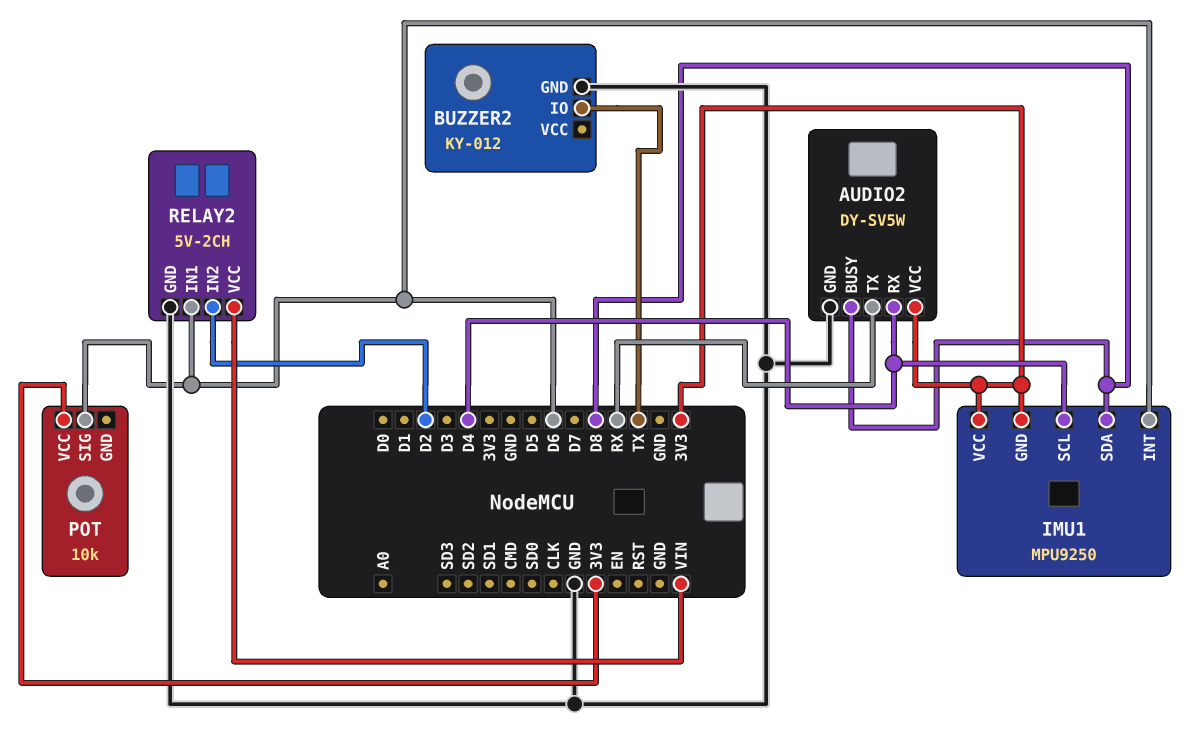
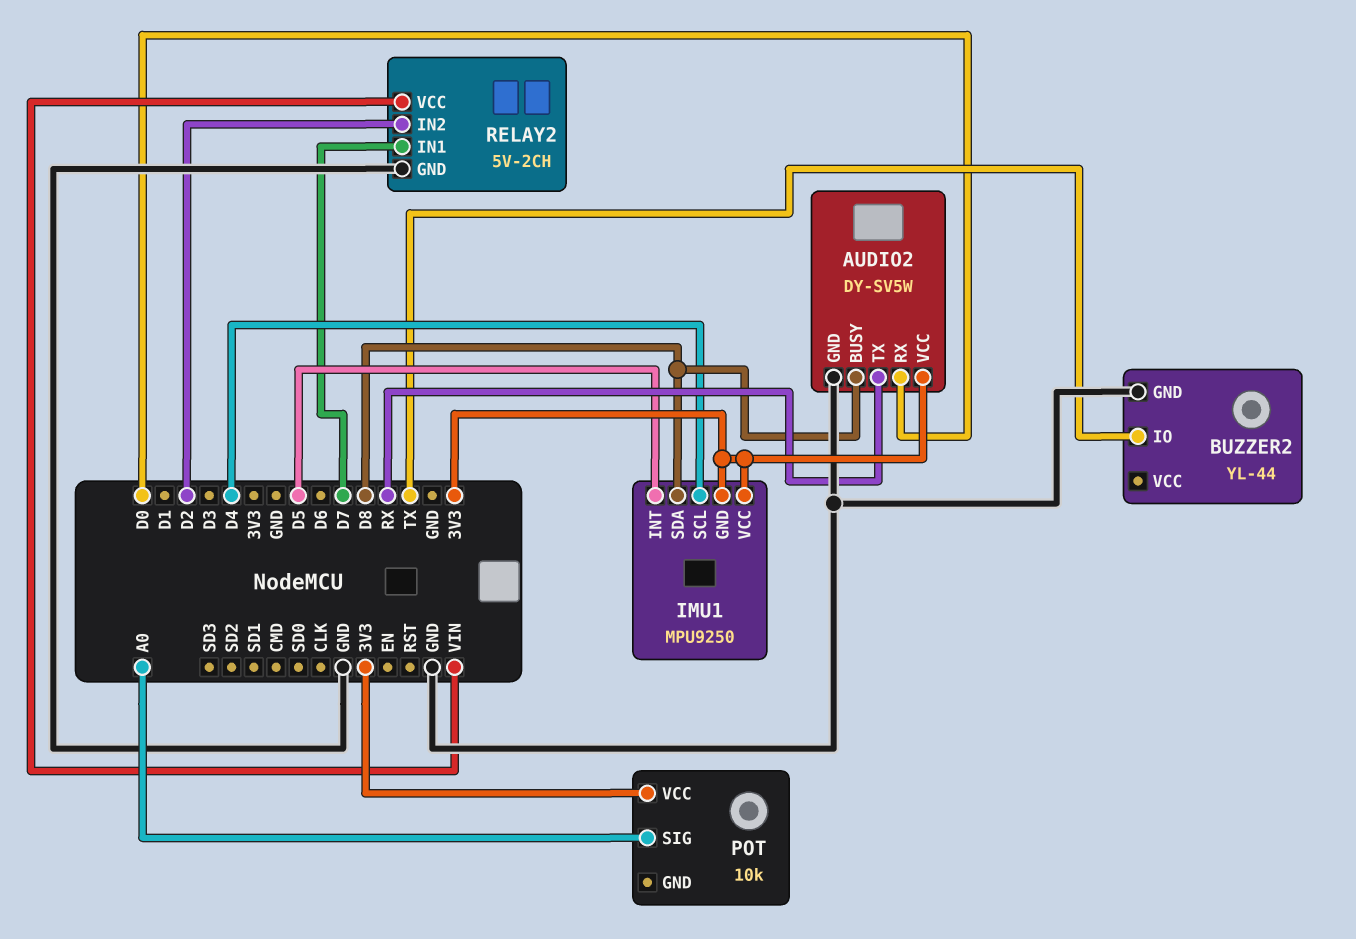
AUDIO2 pin RX: D4 -> D0
BUZZER2: KY-012 -> YL-44
IMU1 pin INT: D6 -> D5
POT pin SIG: D6 -> A0
RELAY2 pin IN1: D6 -> D7

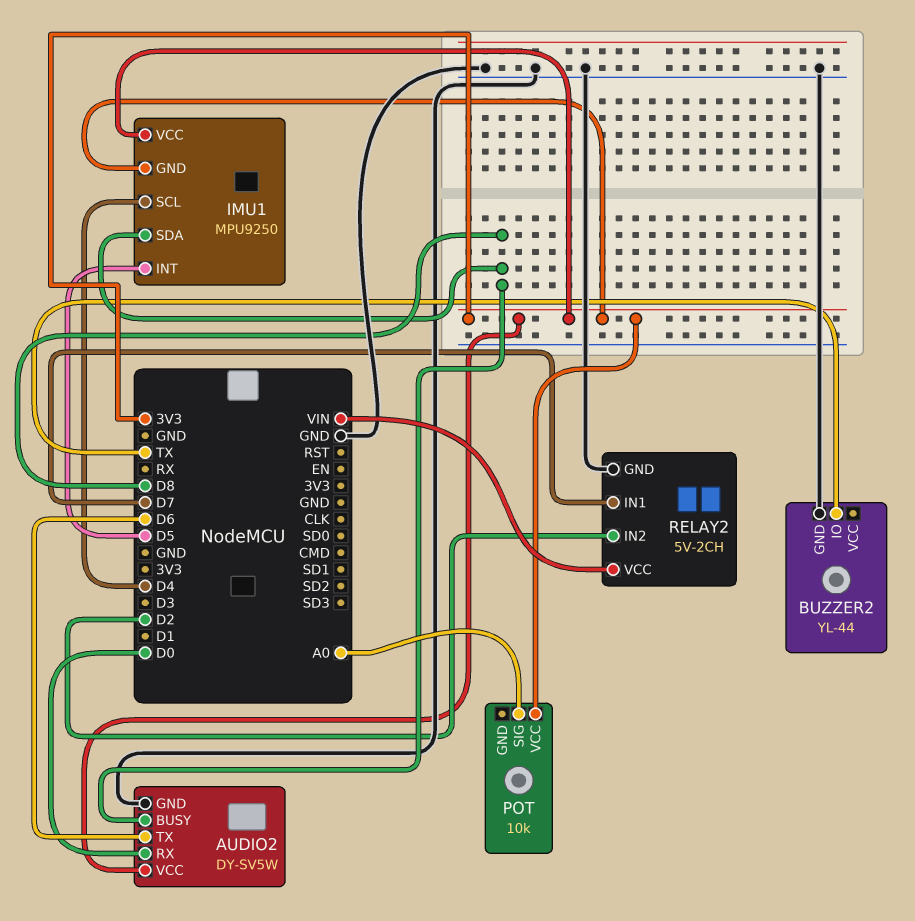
AUDIO2 pin TX: RX -> D6

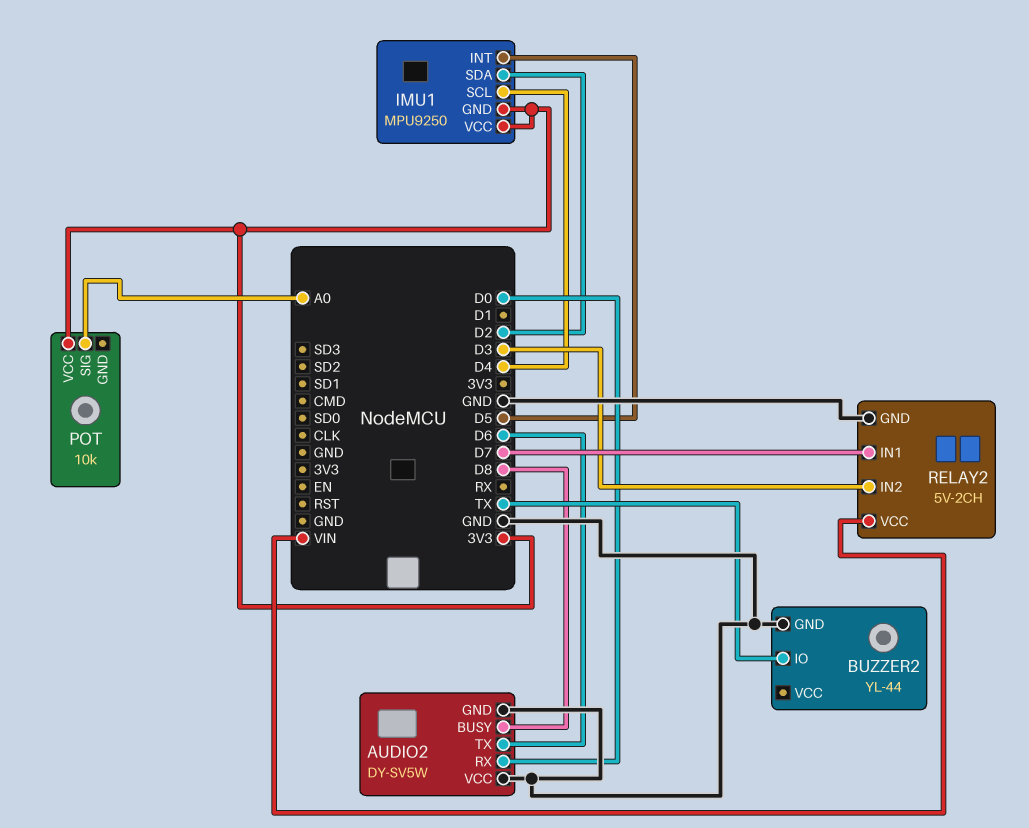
AUDIO2 pin VCC: 3V3 -> GND
IMU1 pin SDA: D8 -> D2
RELAY2 pin IN2: D2 -> D3

